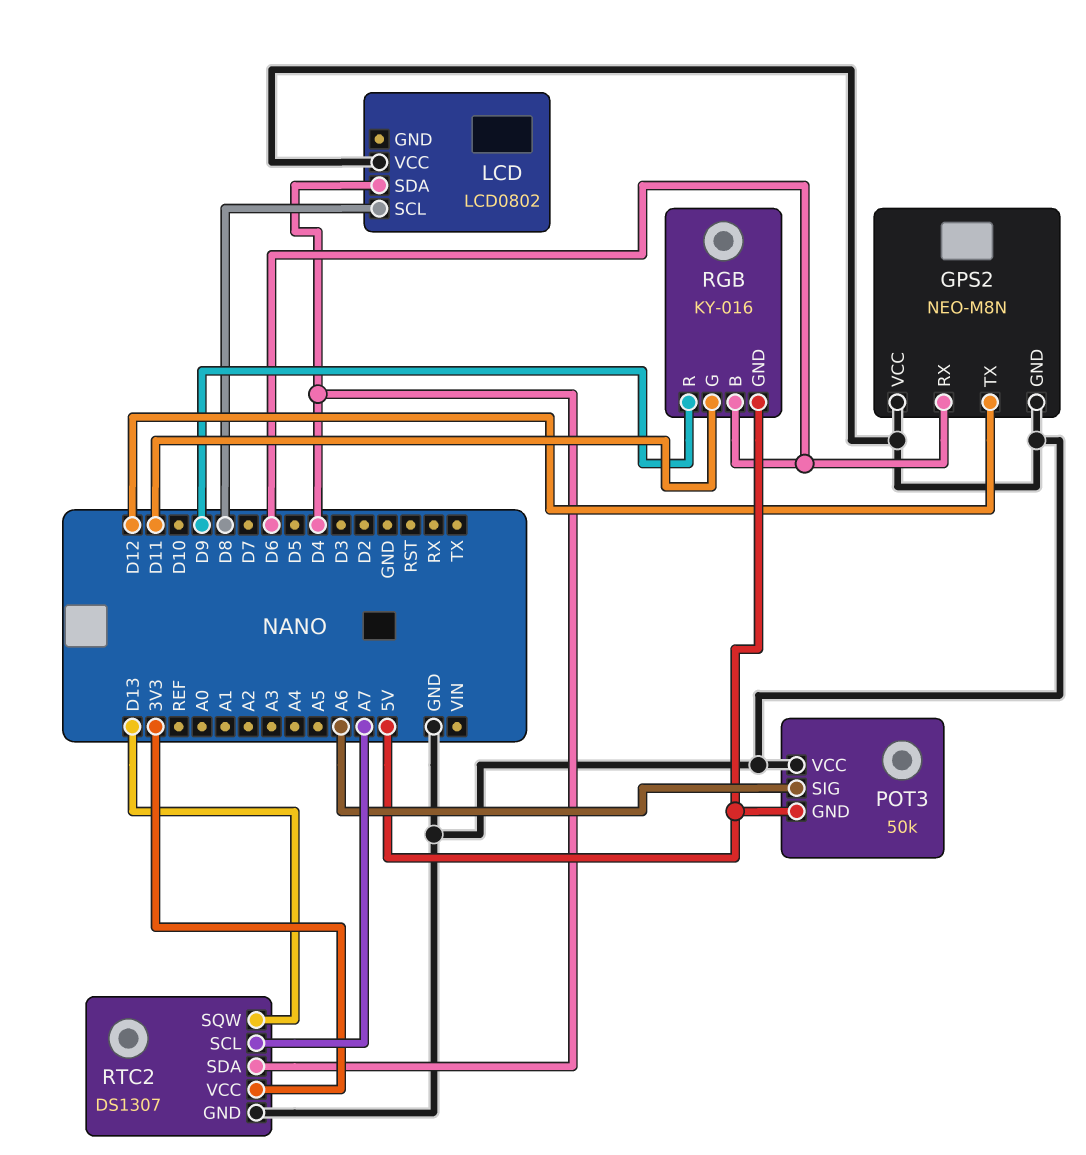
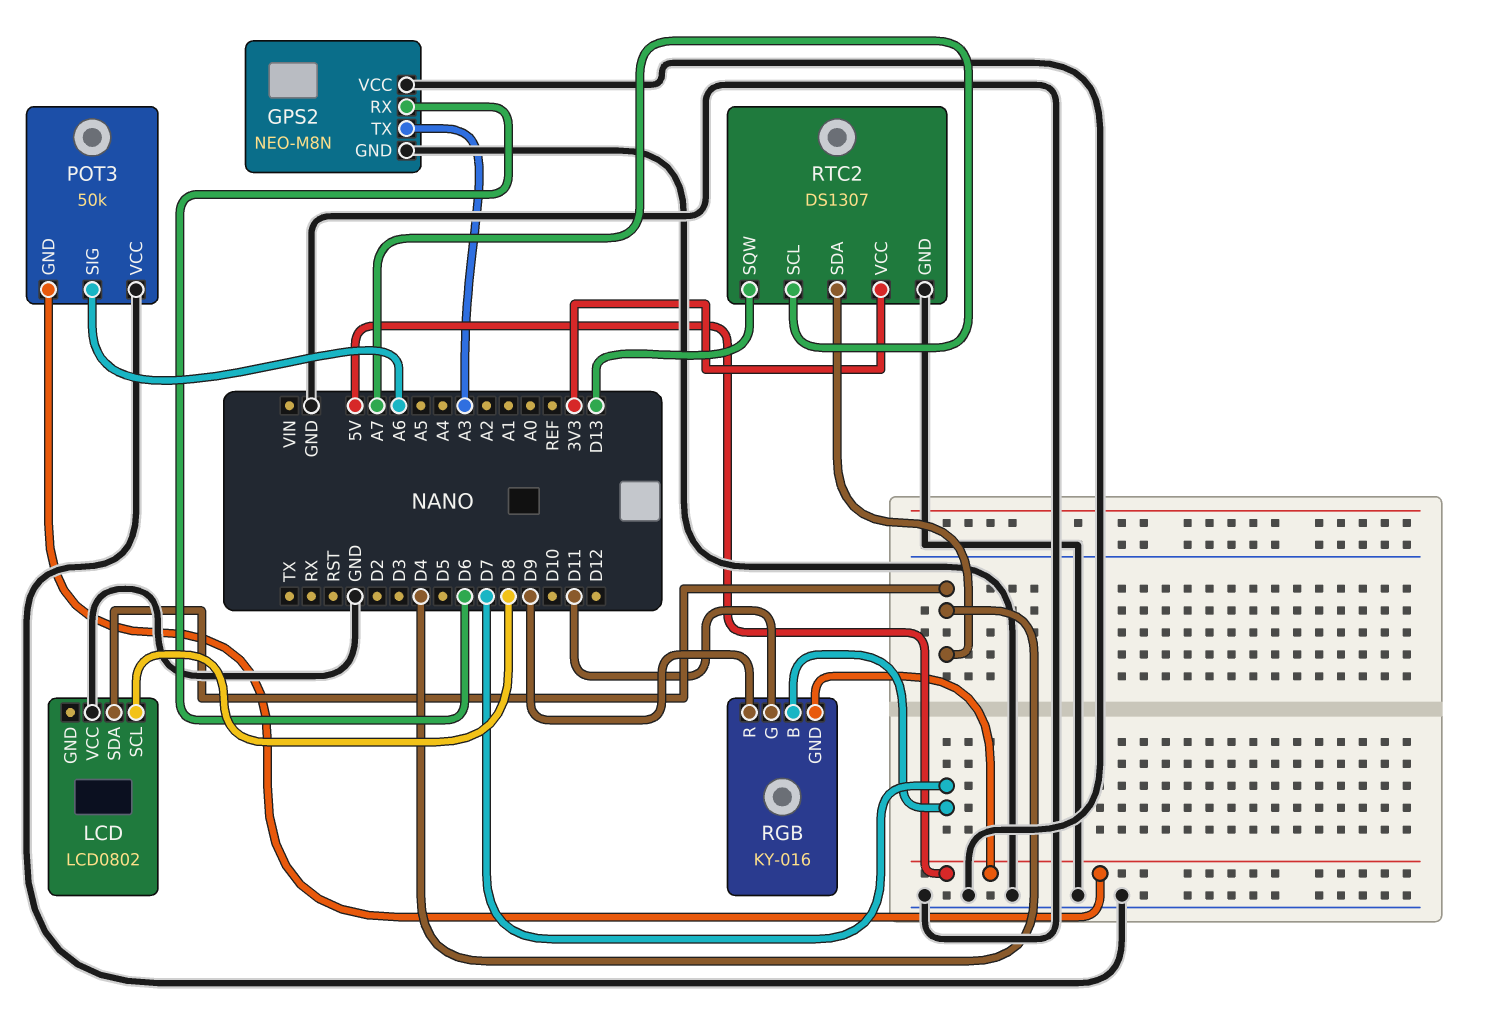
GPS2 pin TX: D12 -> A3
RGB pin B: D6 -> D7

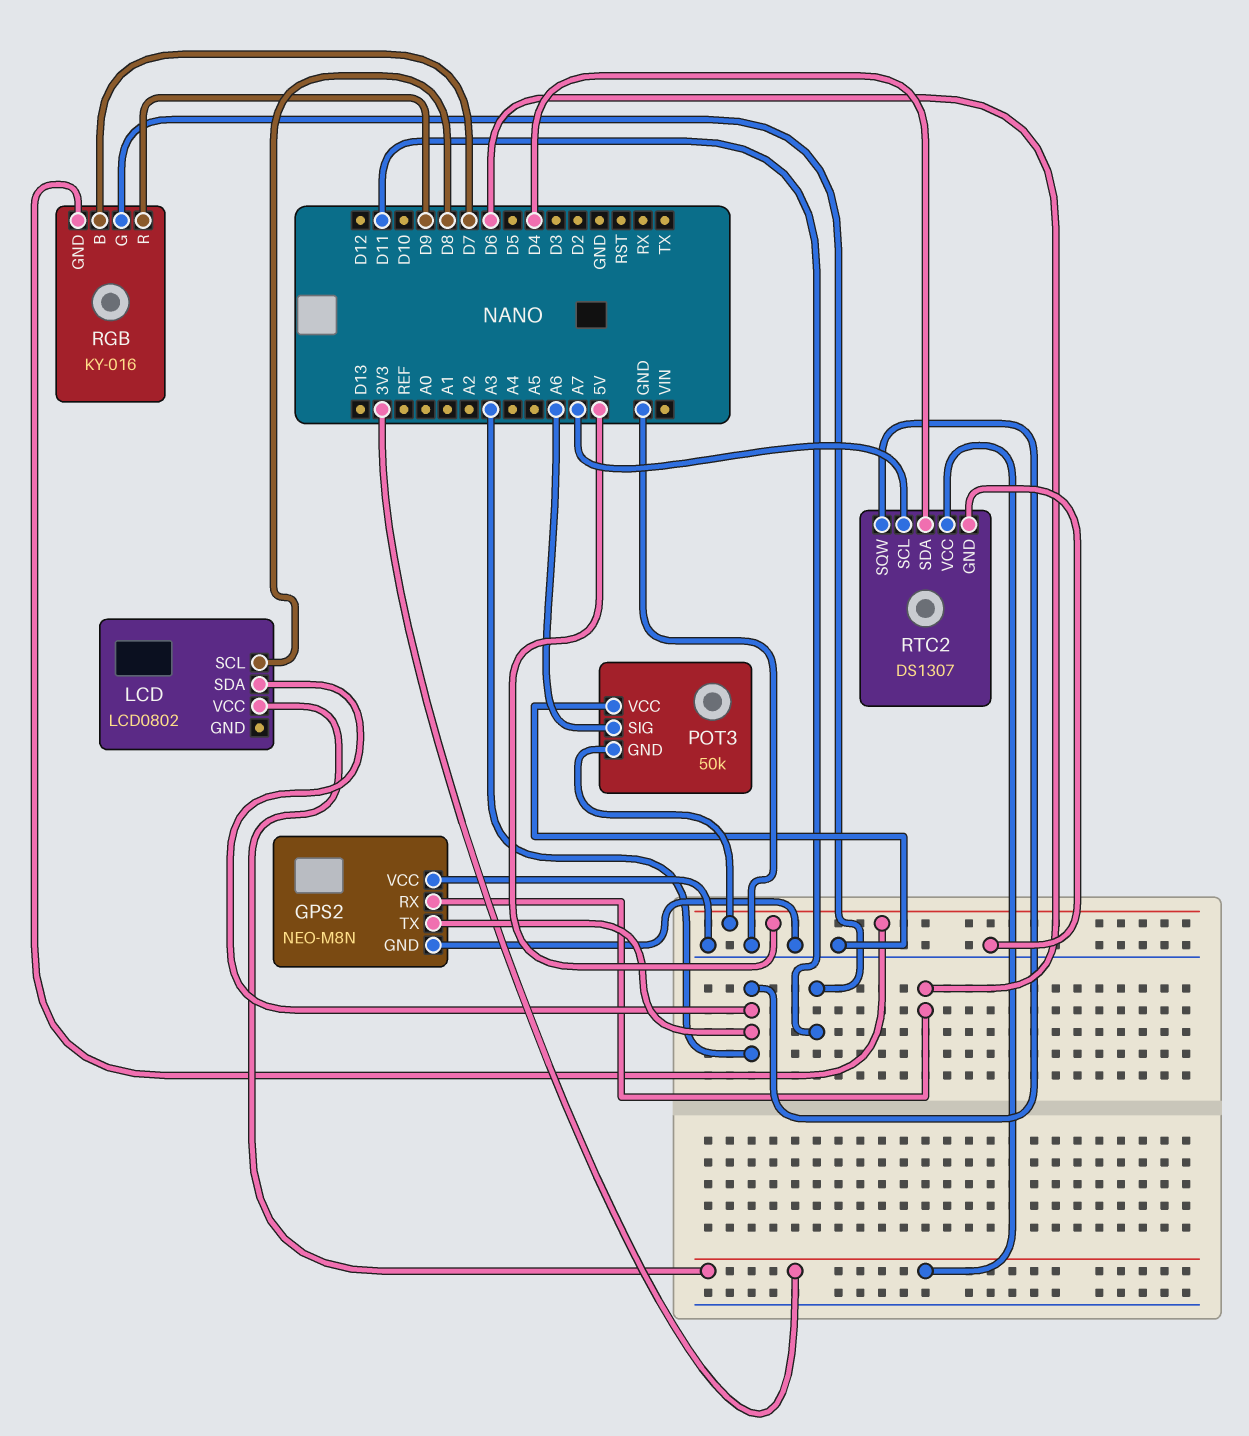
LCD pin SDA: D4 -> A3
LCD pin VCC: GND -> 3V3
RTC2 pin SQW: D13 -> A3

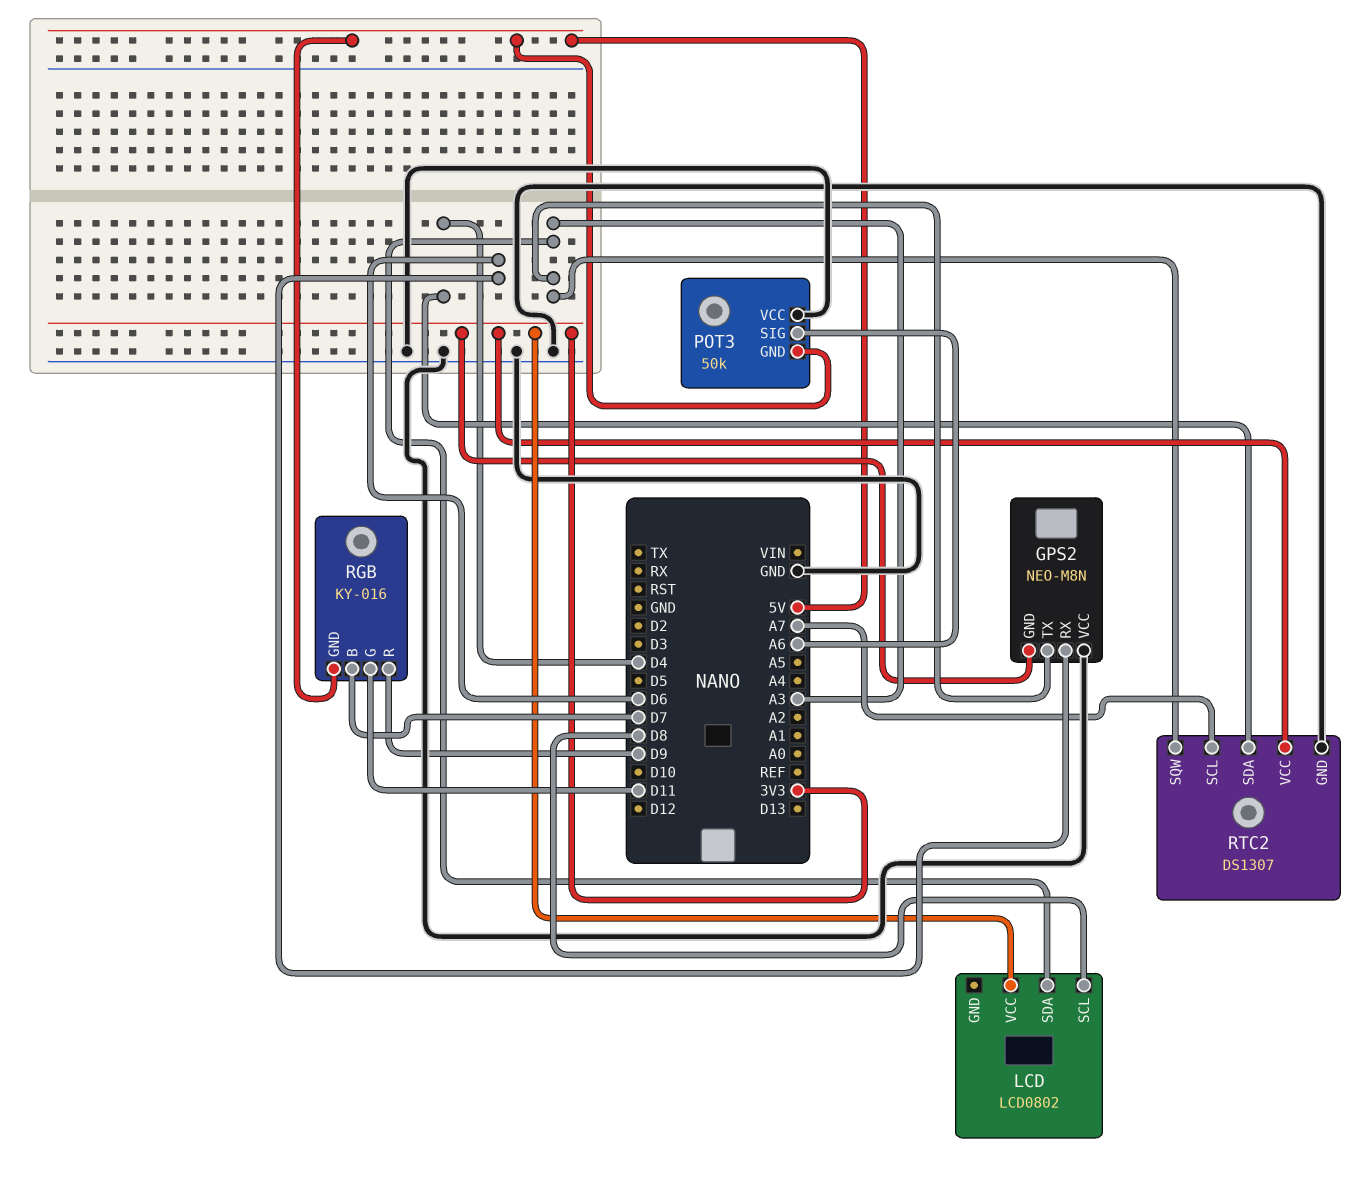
GPS2 pin GND: GND -> 3V3

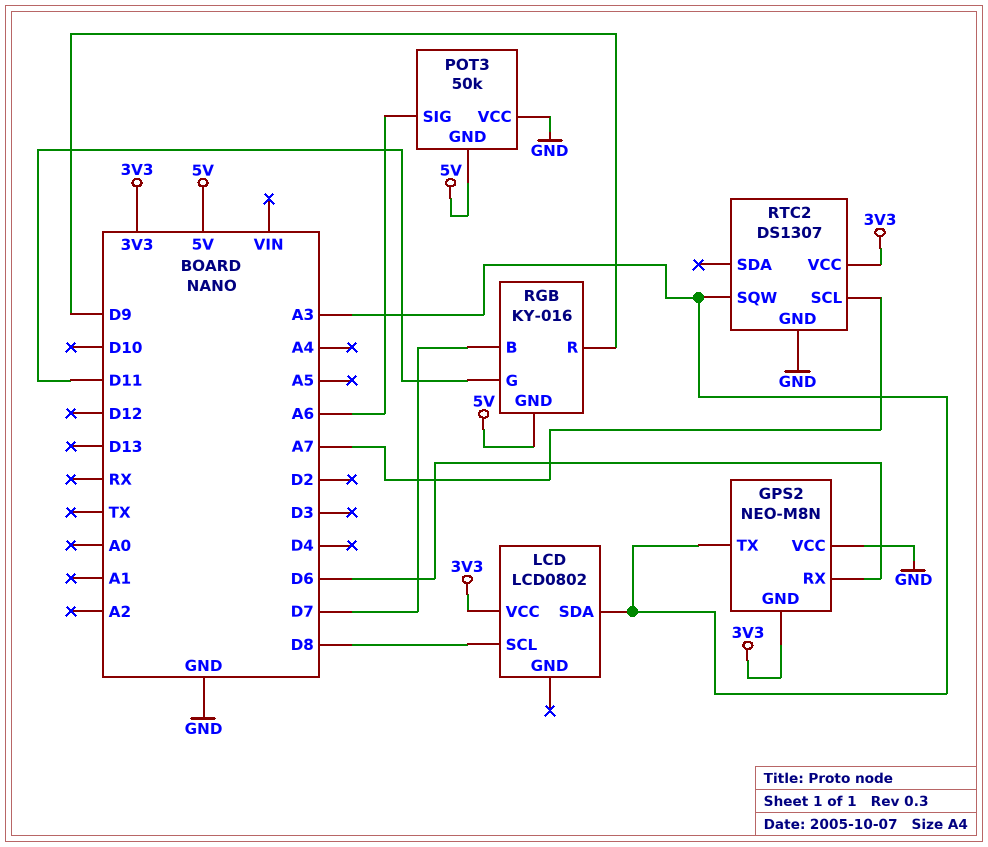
RTC2 pin SDA: D4 -> none

